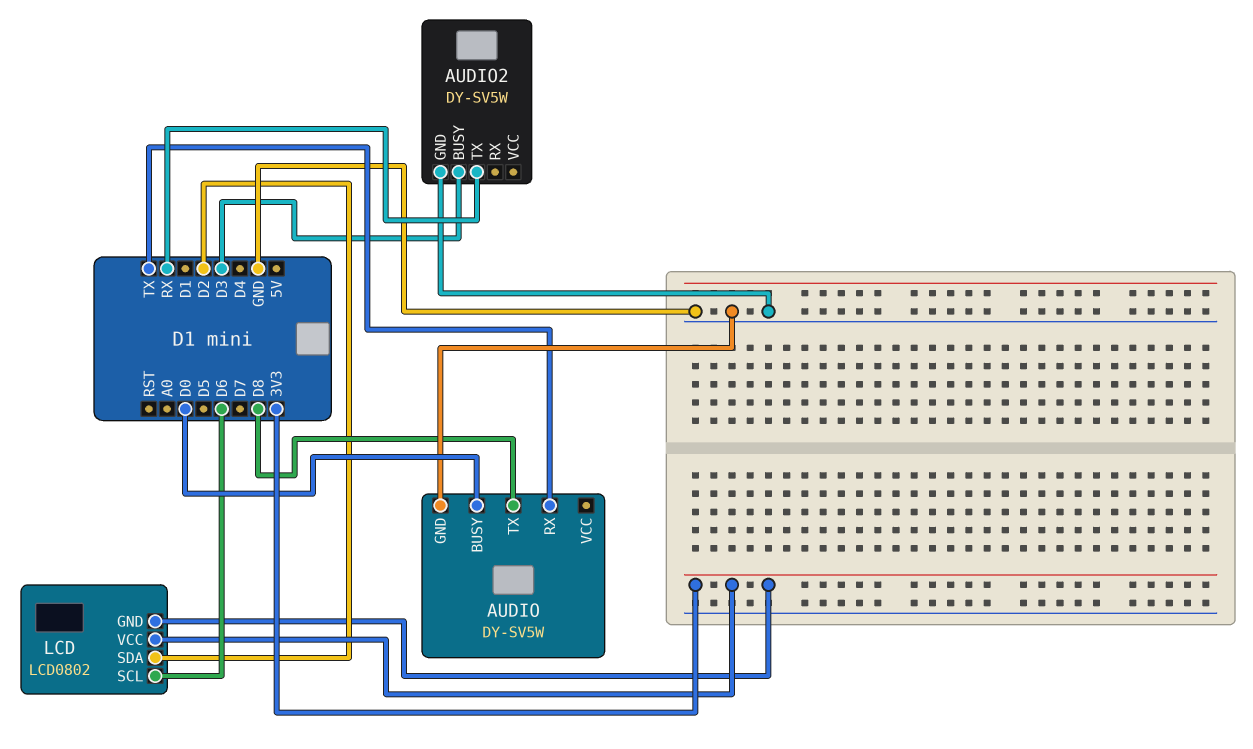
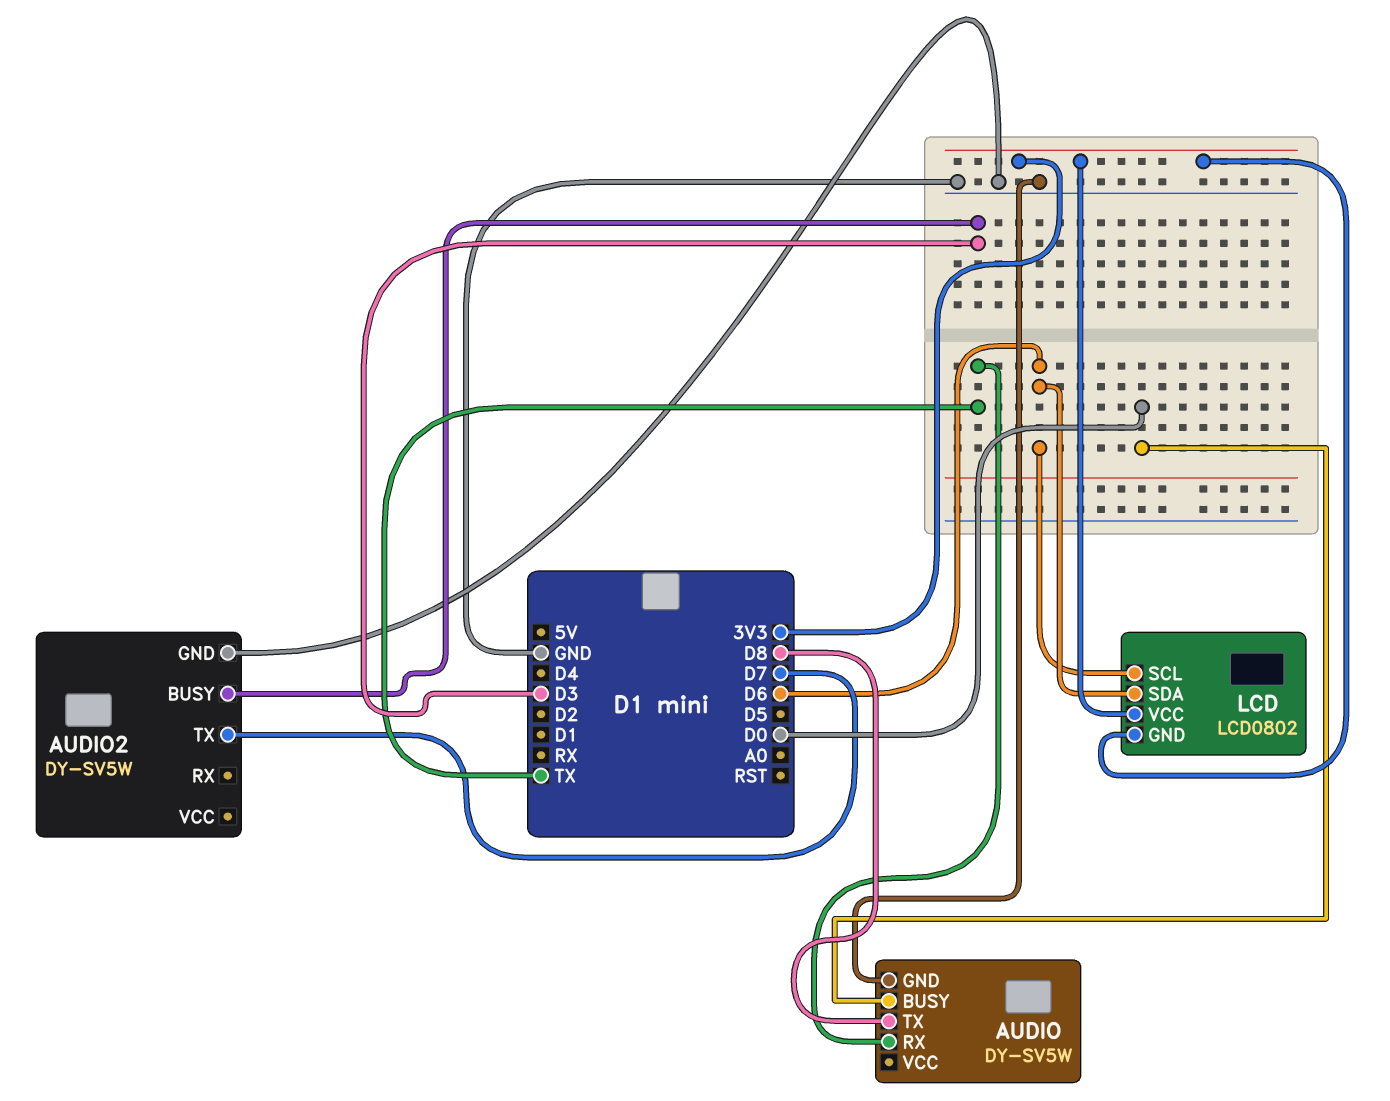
AUDIO2 pin TX: RX -> D7
LCD pin SDA: D2 -> D6

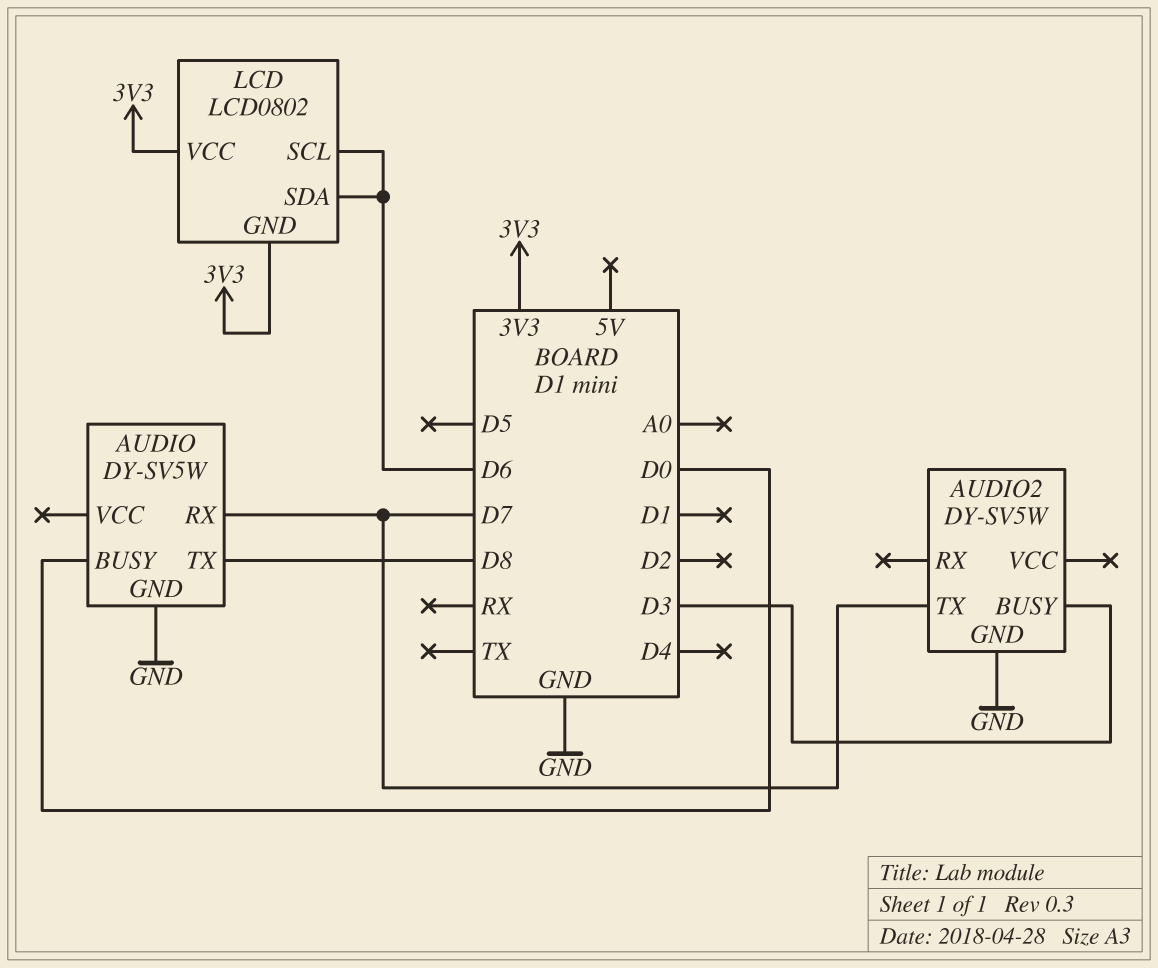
AUDIO pin RX: TX -> D7

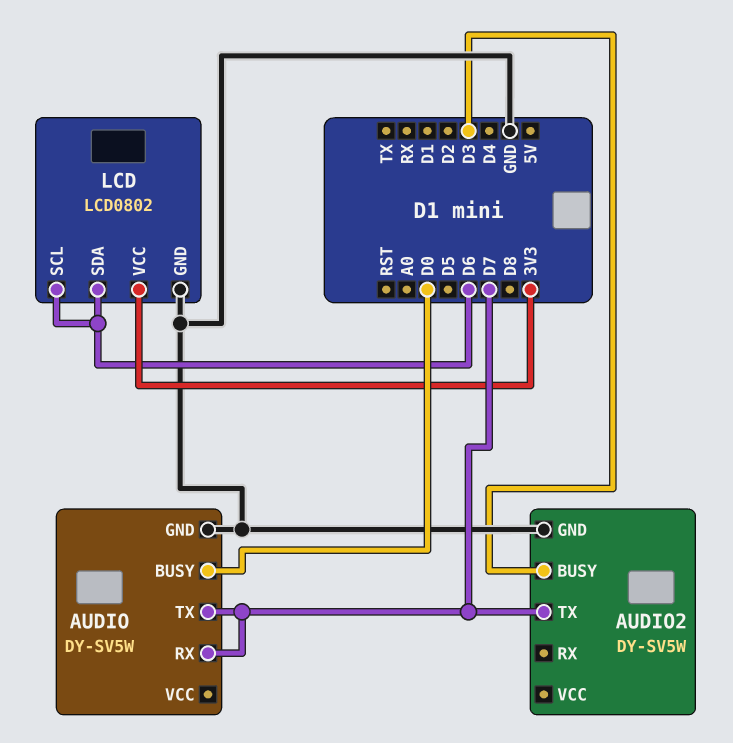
AUDIO pin TX: D8 -> D7
LCD pin GND: 3V3 -> GND

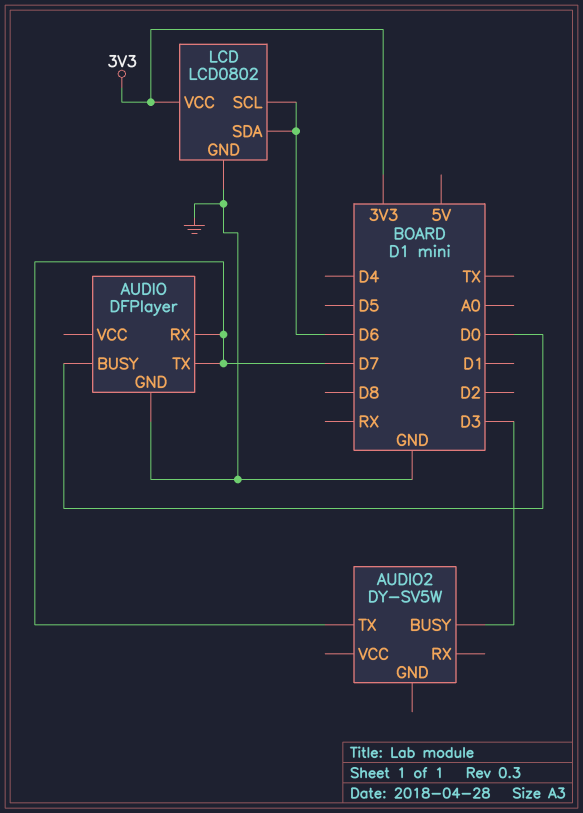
AUDIO: DY-SV5W -> DFPlayer
AUDIO2 pin GND: GND -> none

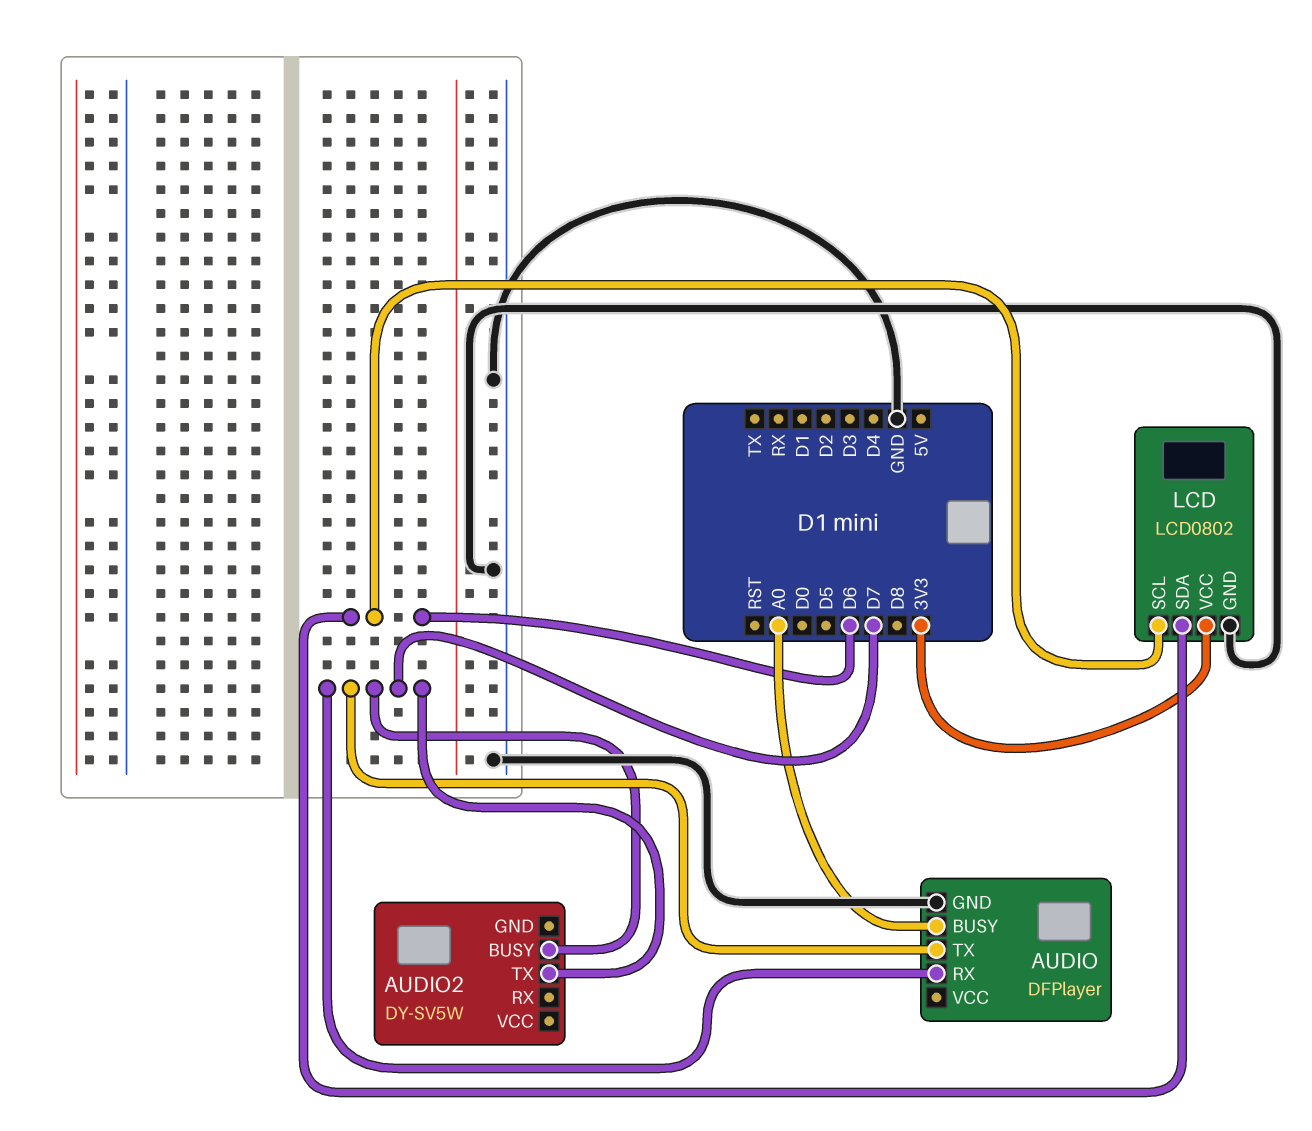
AUDIO pin BUSY: D0 -> A0
AUDIO2 pin BUSY: D3 -> D7

